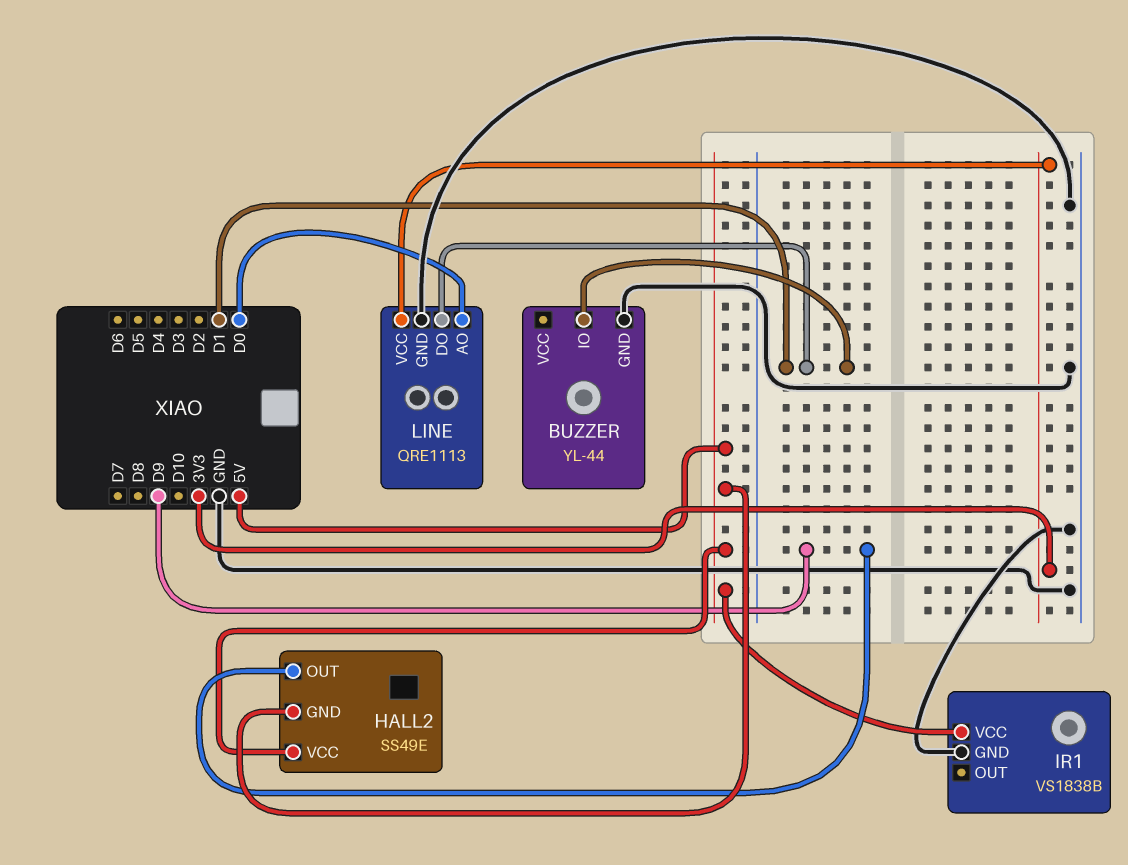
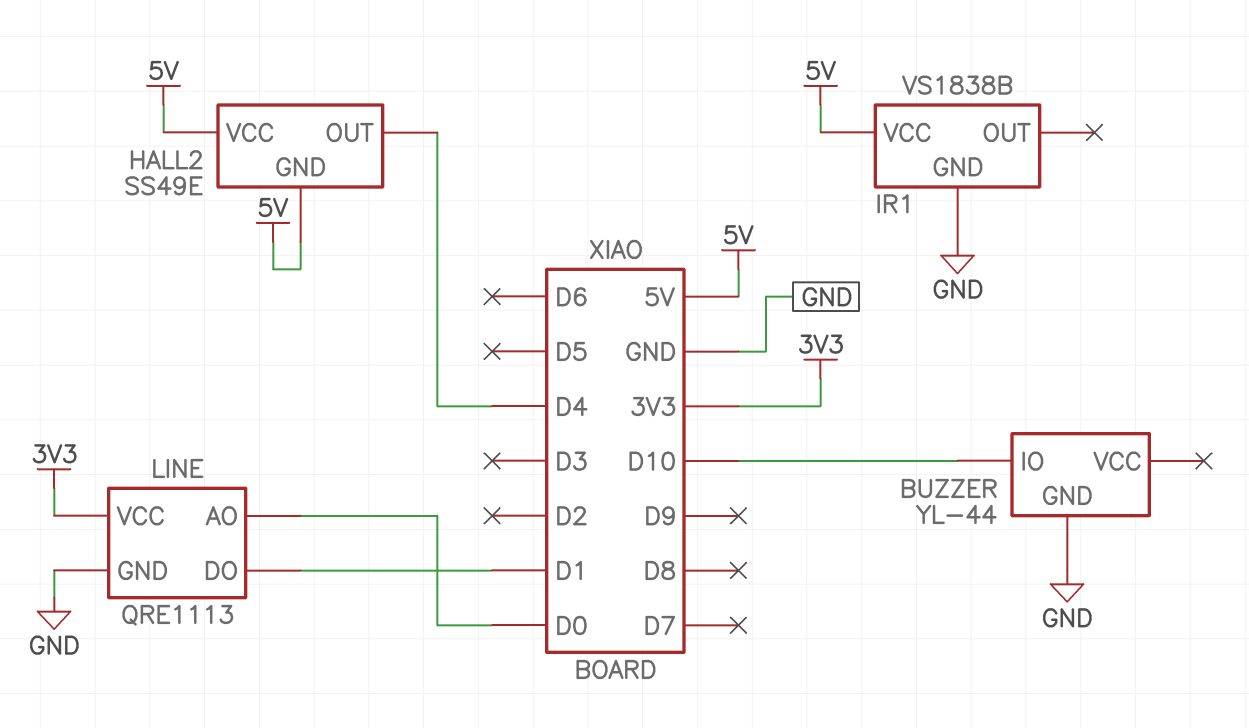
BUZZER pin IO: D1 -> D10
HALL2 pin OUT: D9 -> D4

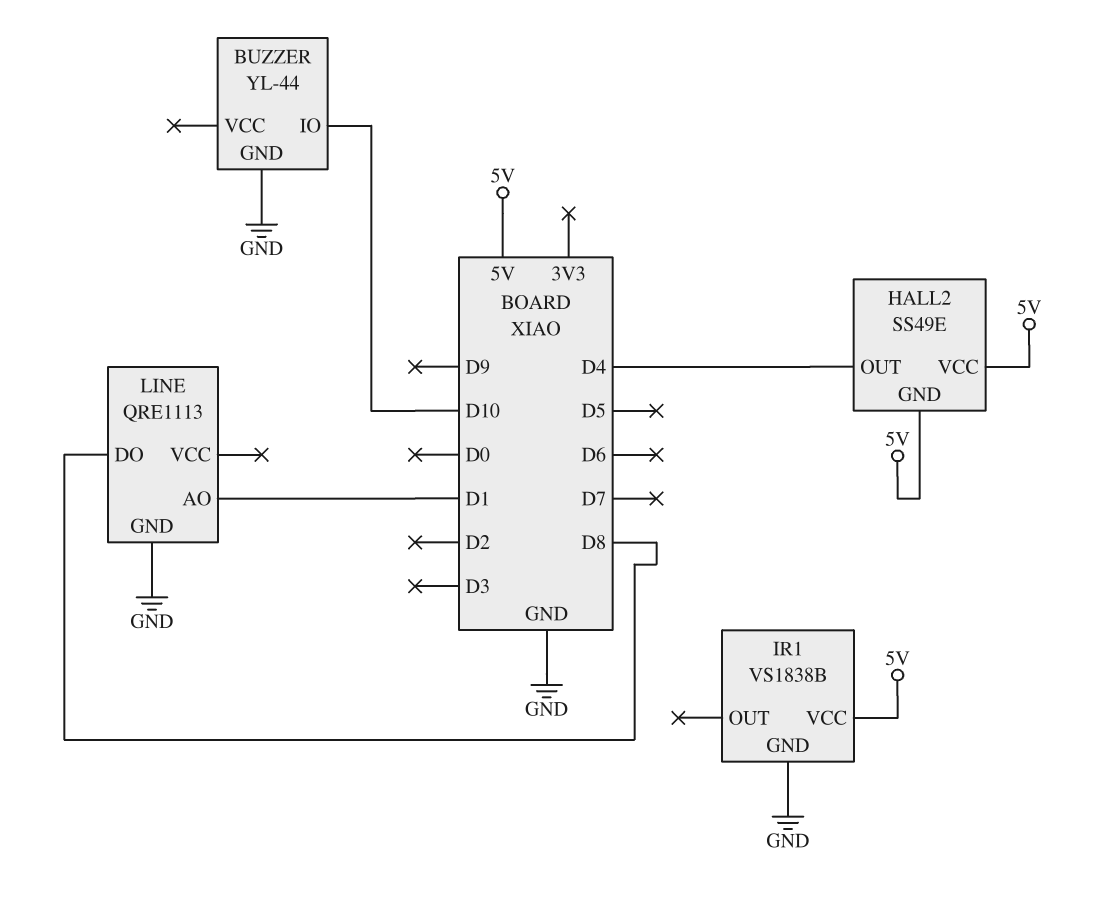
LINE pin AO: D0 -> D1
LINE pin DO: D1 -> D8
LINE pin VCC: 3V3 -> none

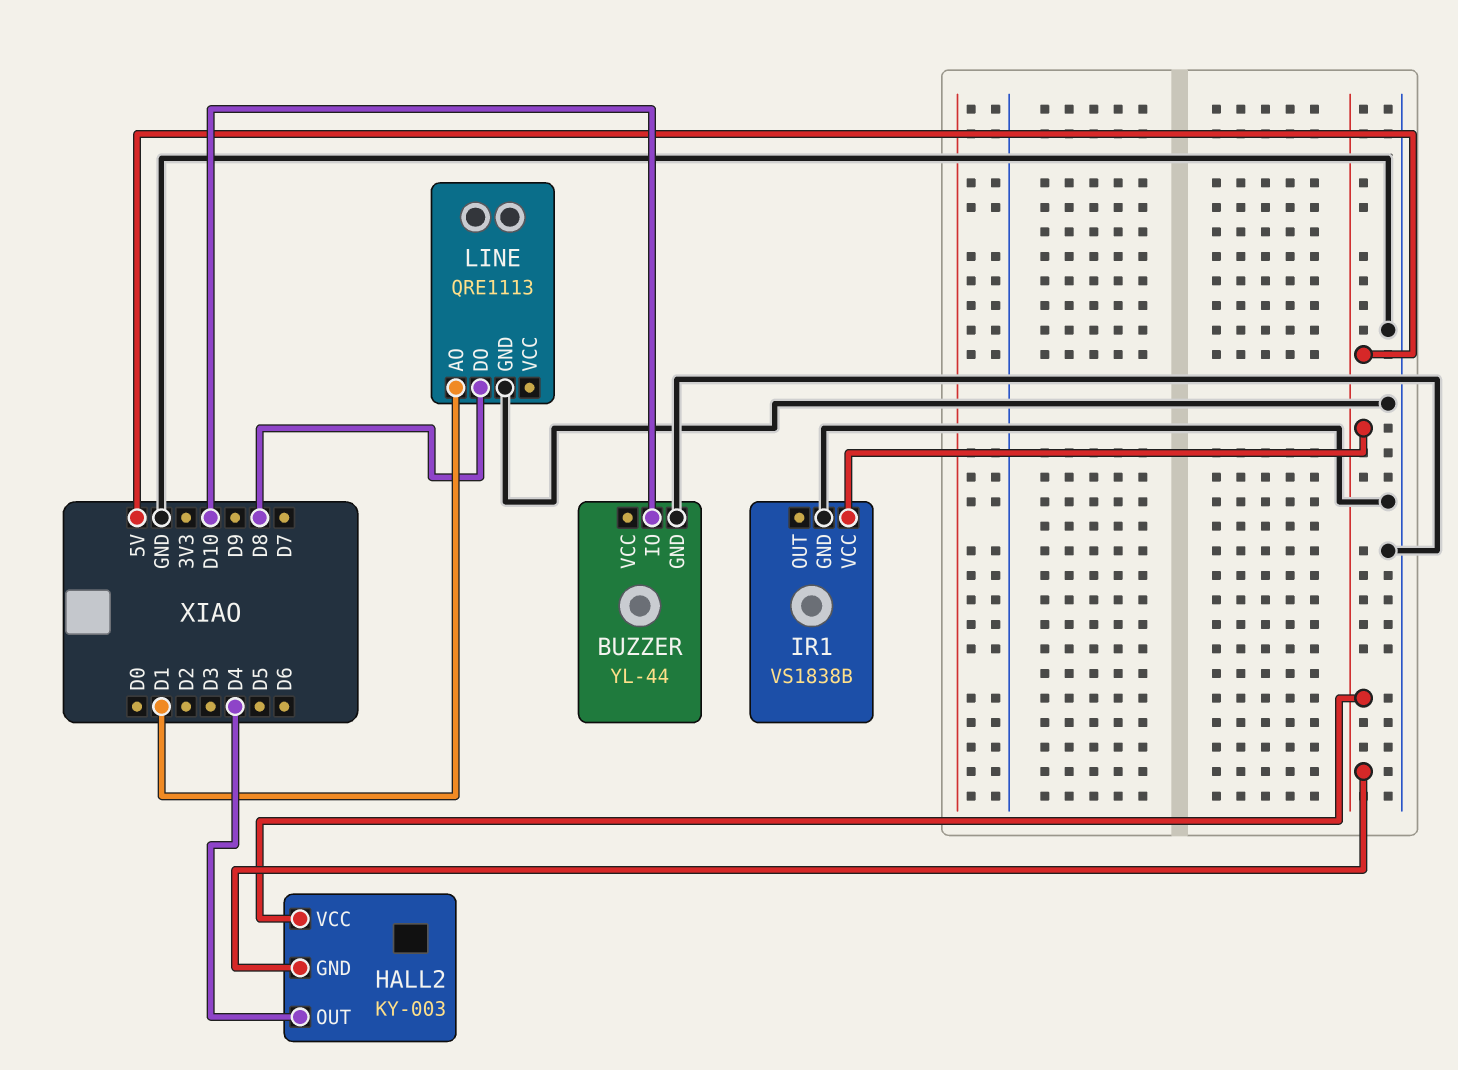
HALL2: SS49E -> KY-003

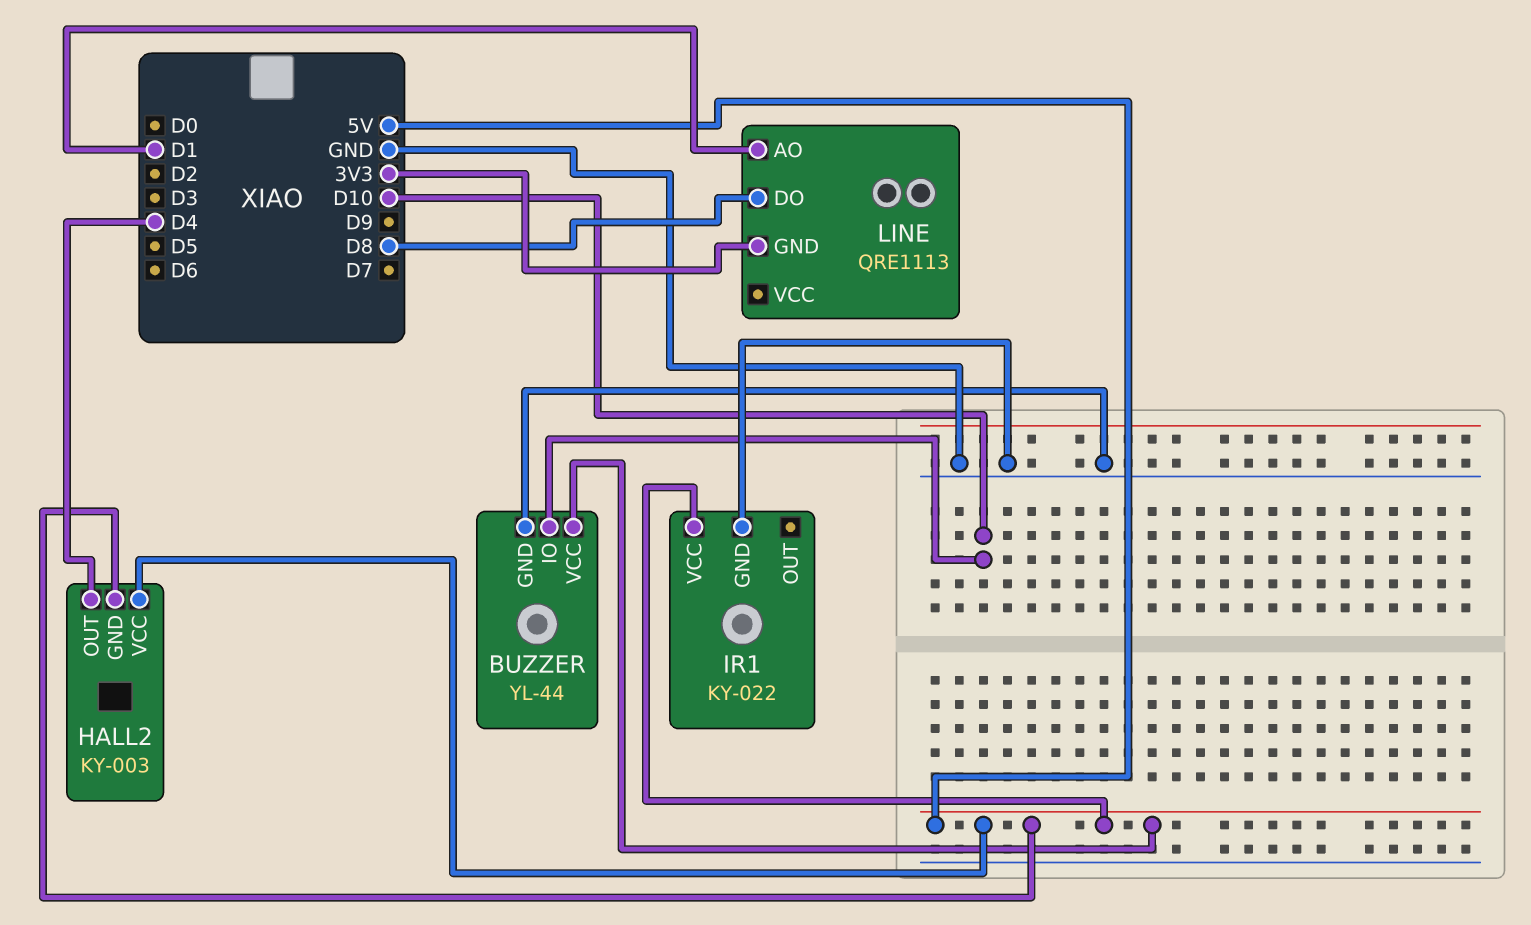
BUZZER pin VCC: none -> 5V
IR1: VS1838B -> KY-022
LINE pin GND: GND -> 3V3

